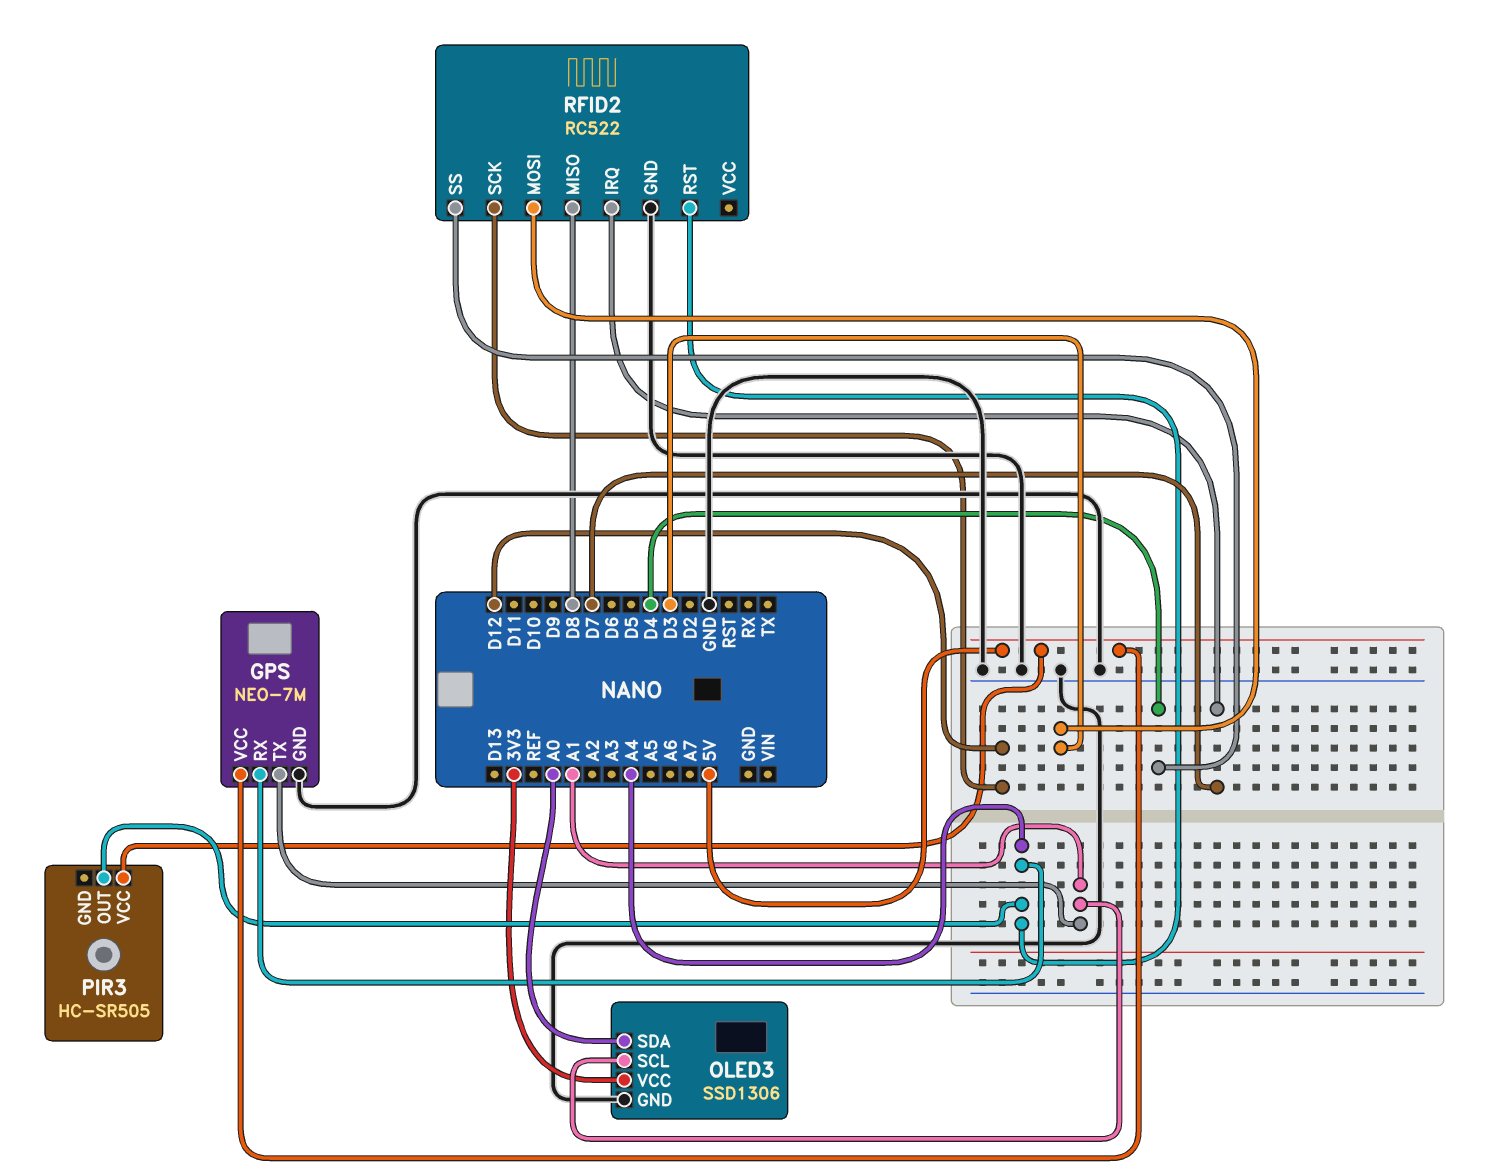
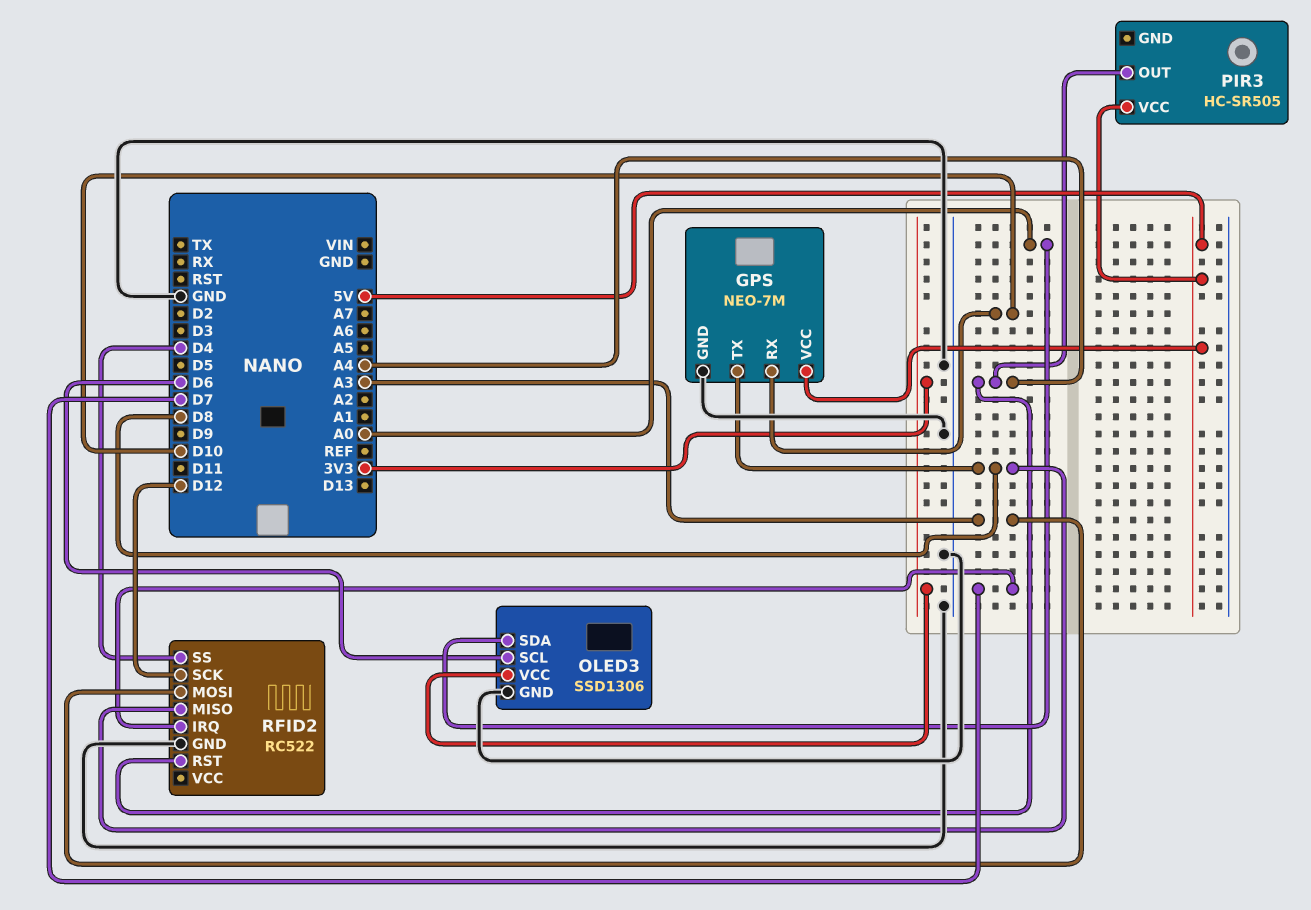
GPS pin RX: A4 -> D10
GPS pin TX: A1 -> D8
OLED3 pin SCL: A1 -> D6
RFID2 pin MOSI: D3 -> A3

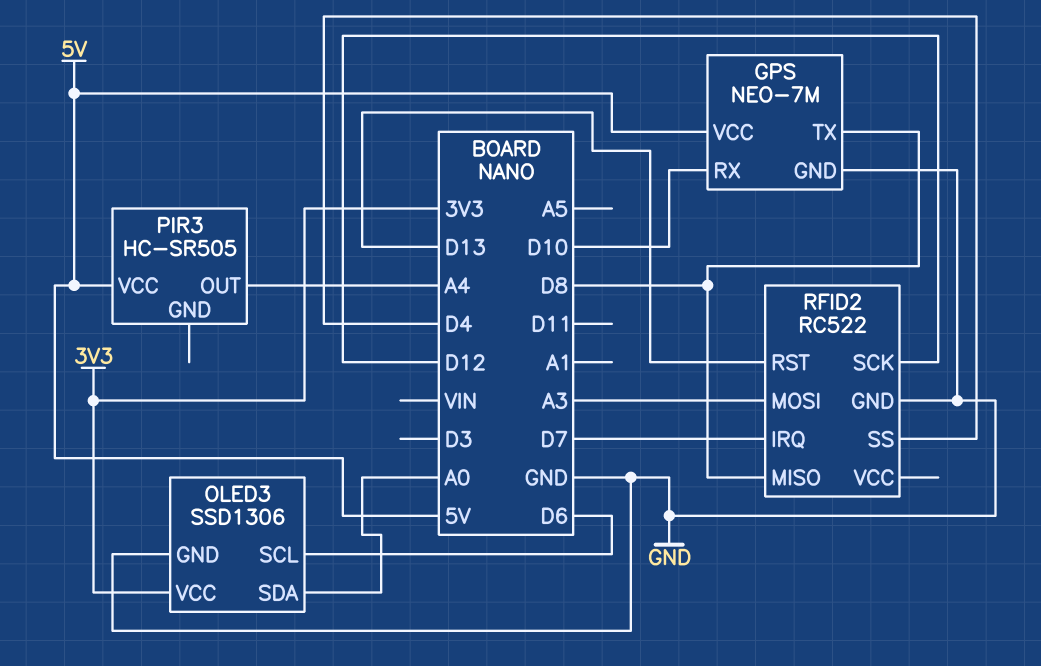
RFID2 pin RST: A4 -> D13

